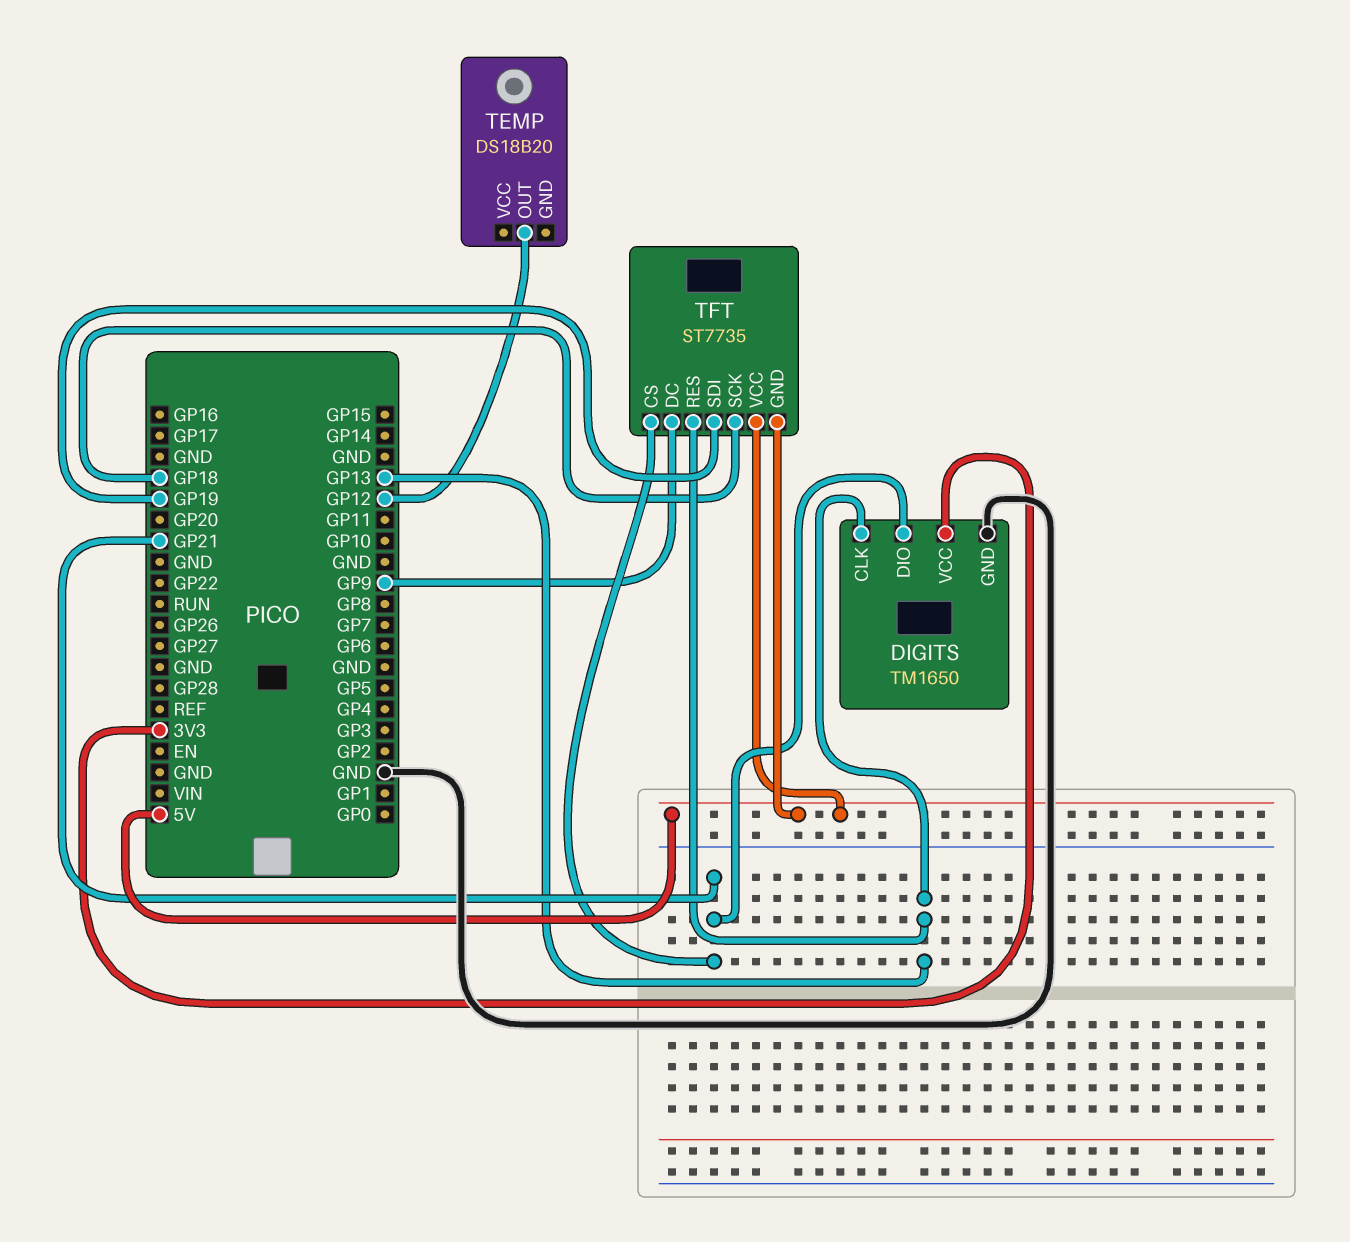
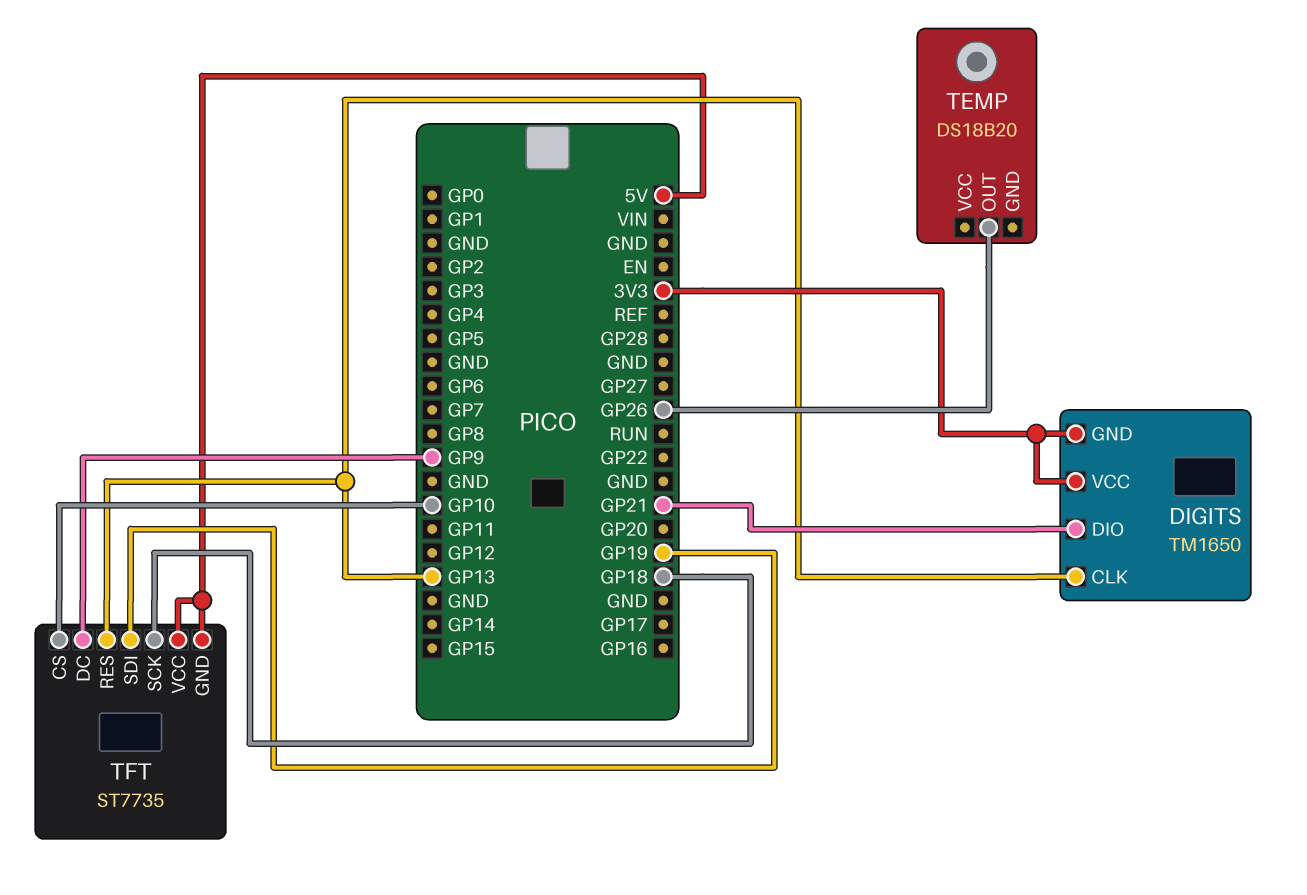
DIGITS pin GND: GND -> 3V3
TEMP pin OUT: GP12 -> GP26
TFT pin CS: GP21 -> GP10

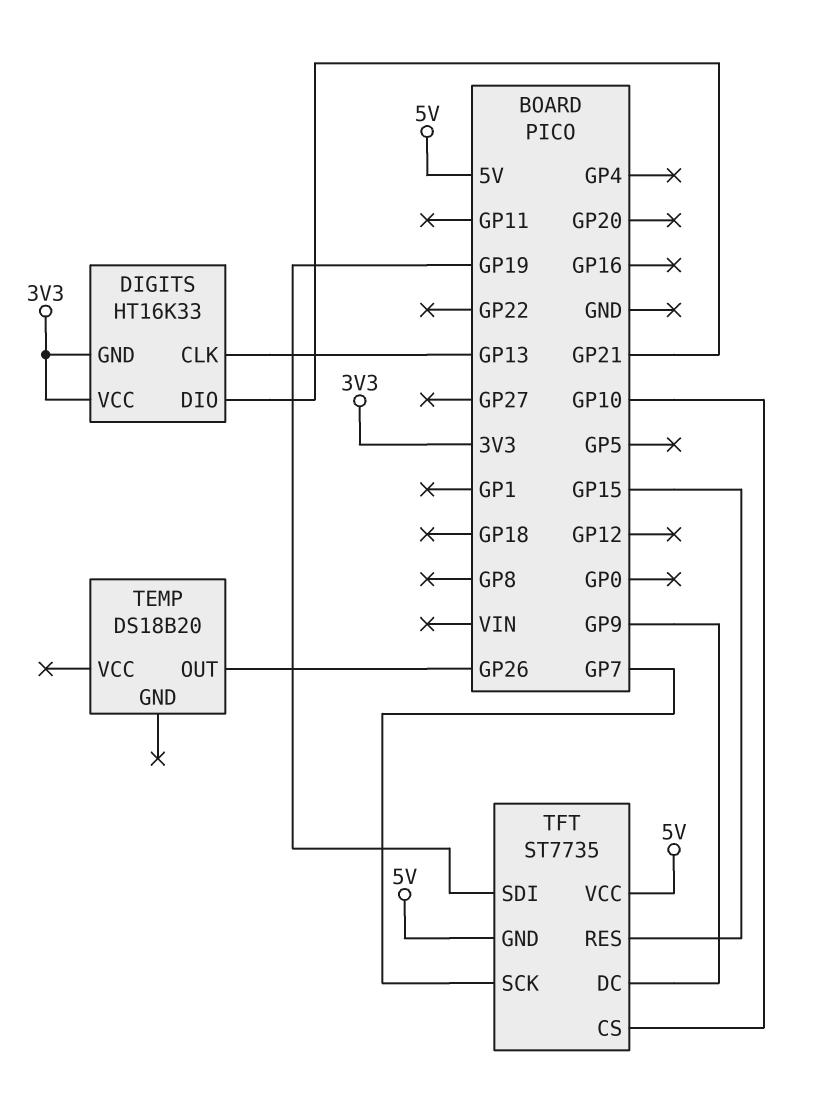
DIGITS: TM1650 -> HT16K33
TFT pin RES: GP13 -> GP15
TFT pin SCK: GP18 -> GP7

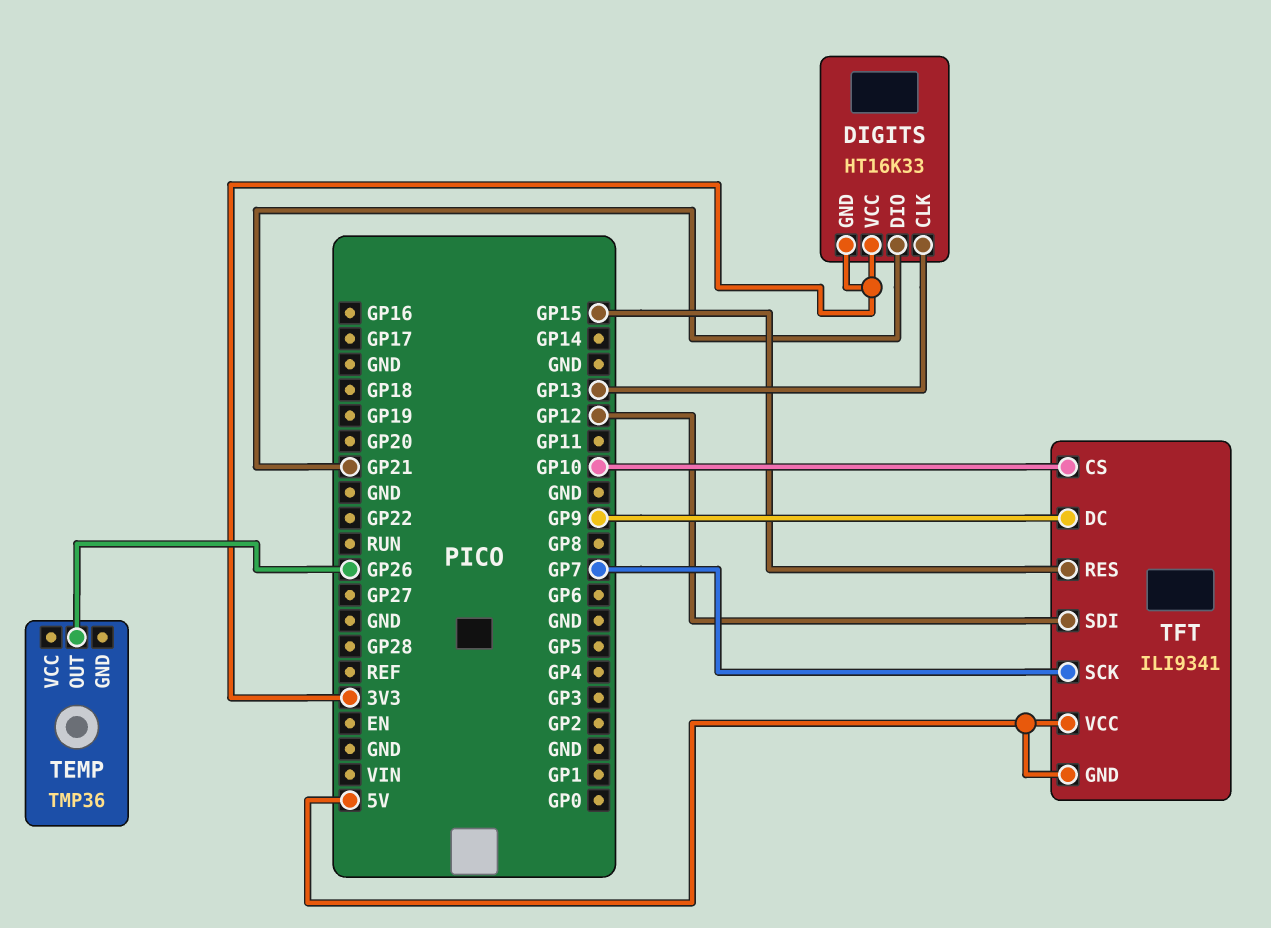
TEMP: DS18B20 -> TMP36
TFT: ST7735 -> ILI9341
TFT pin SDI: GP19 -> GP12

